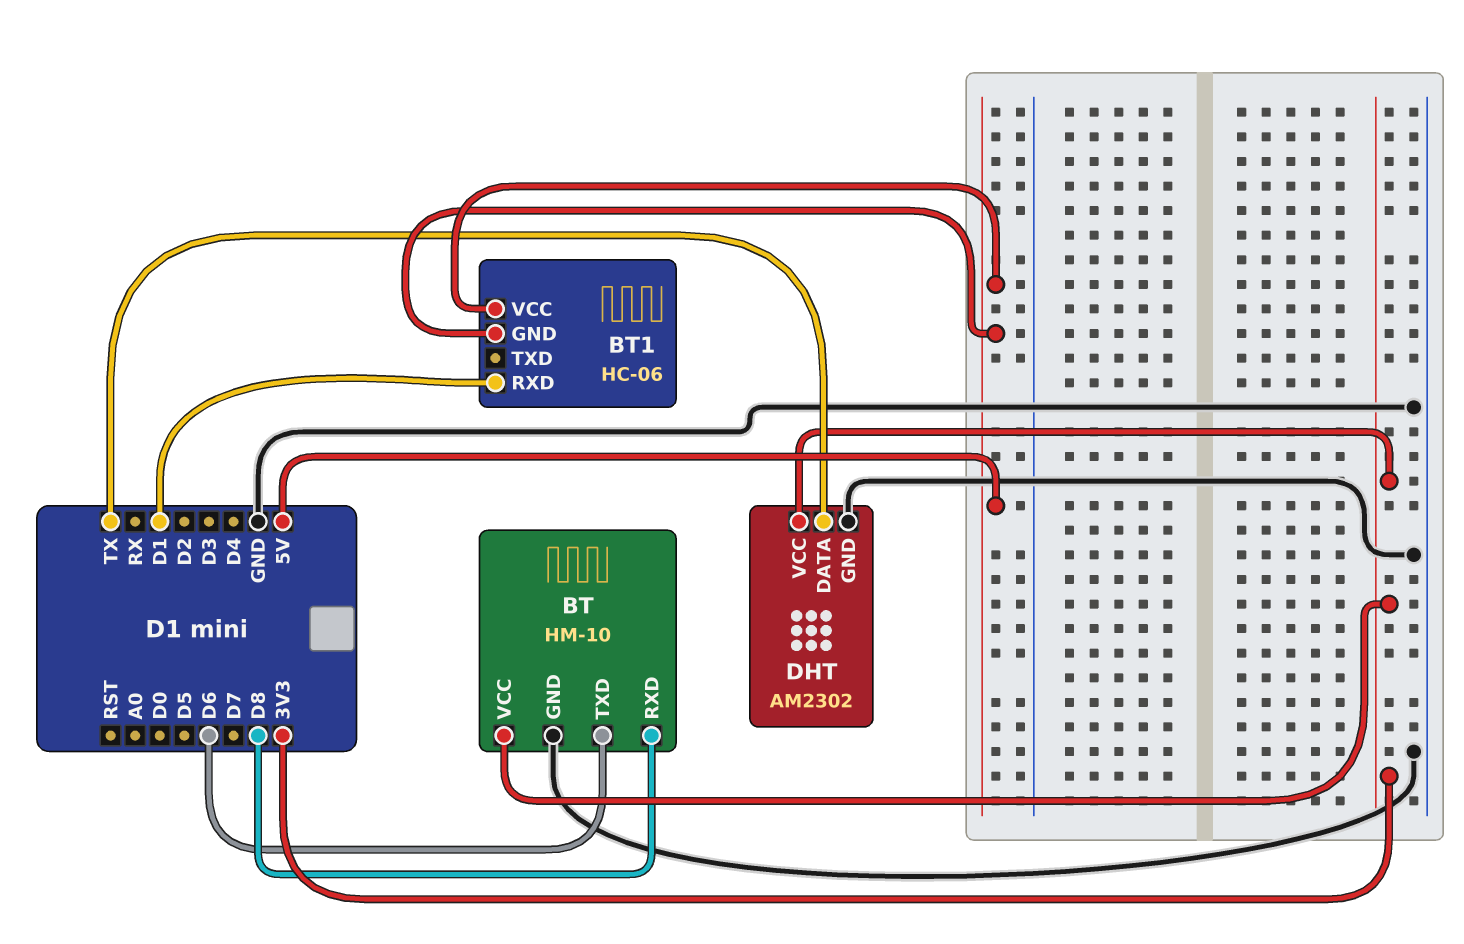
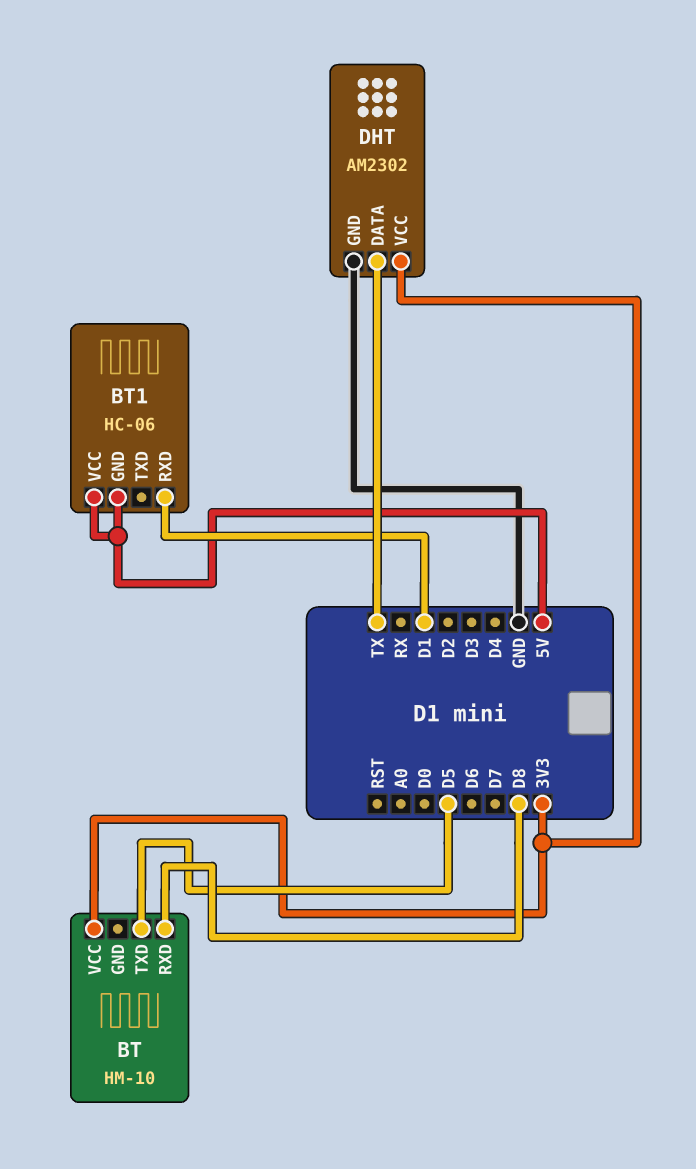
BT pin GND: GND -> none
BT pin TXD: D6 -> D5

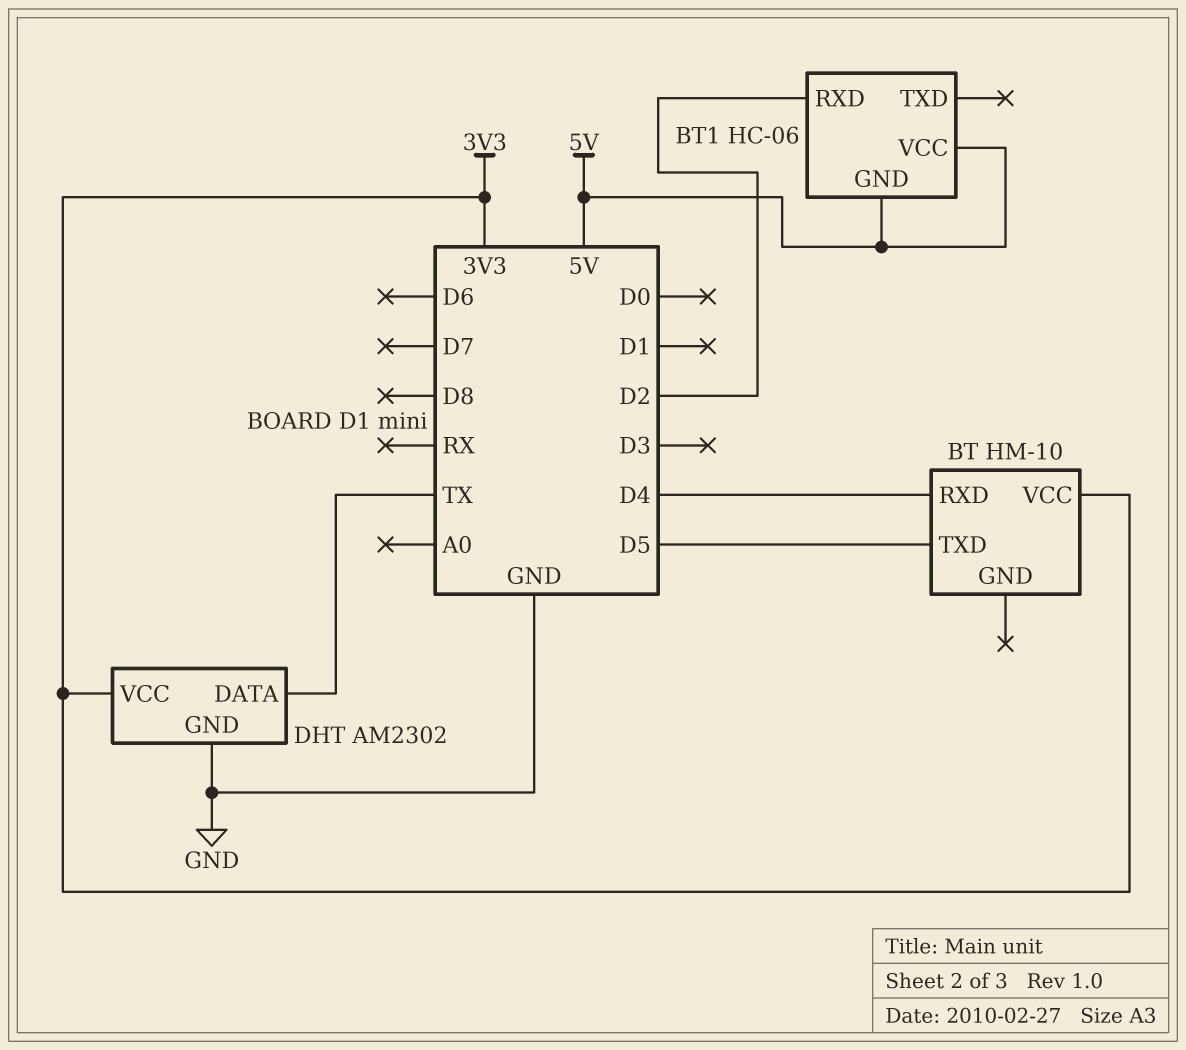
BT pin RXD: D8 -> D4
BT1 pin RXD: D1 -> D2

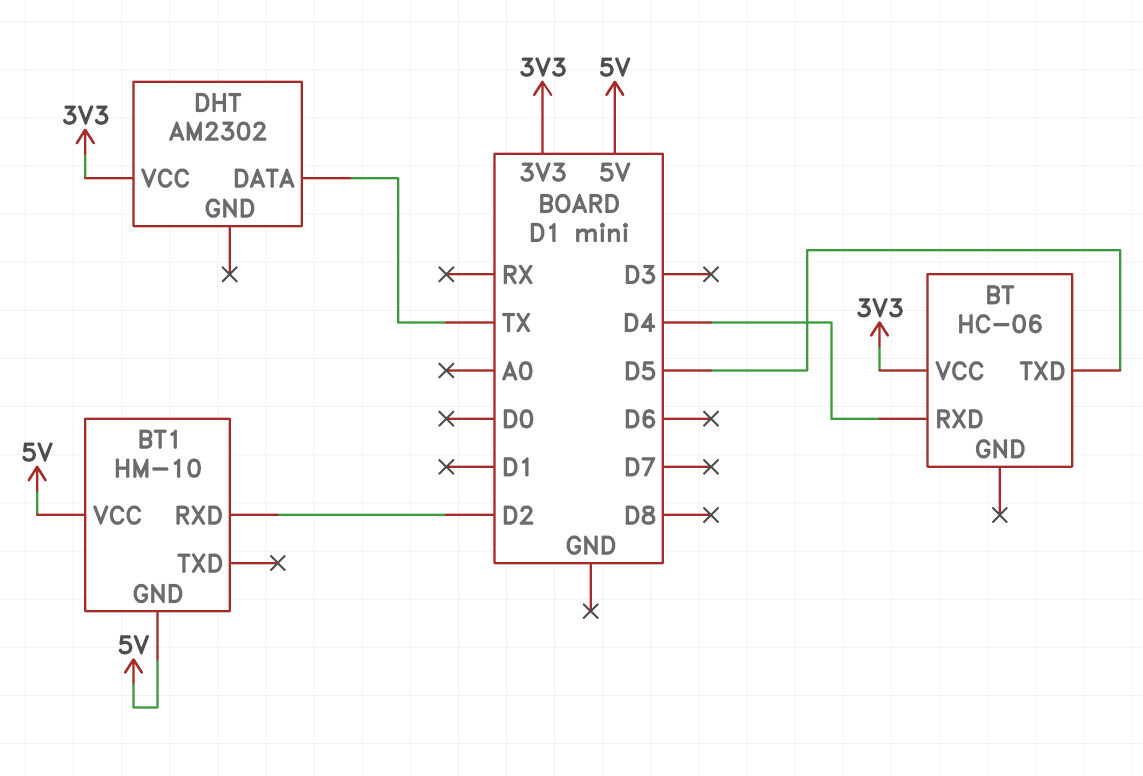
BT: HM-10 -> HC-06
BT1: HC-06 -> HM-10
DHT pin GND: GND -> none

